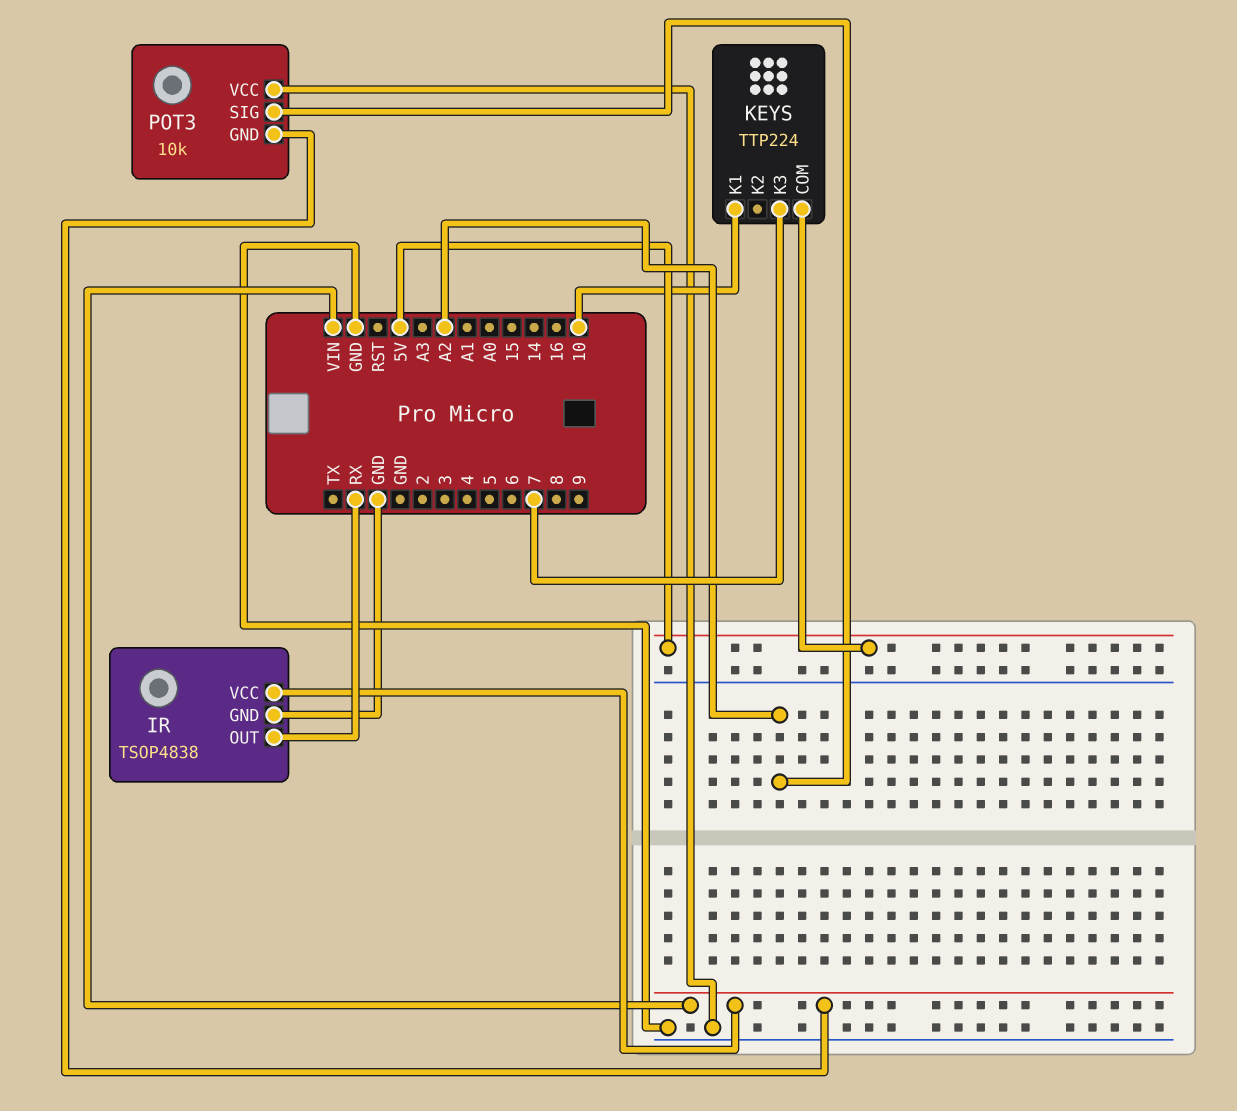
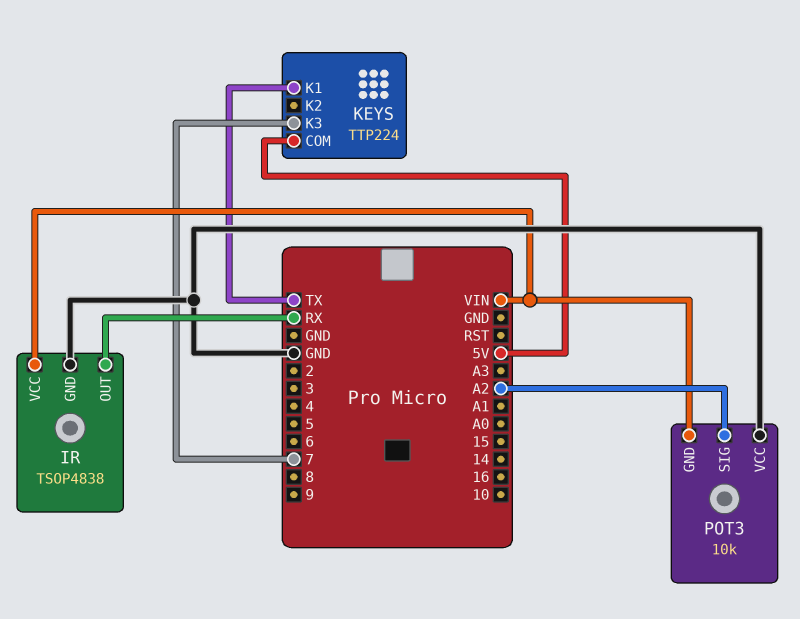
KEYS pin K1: 10 -> TX

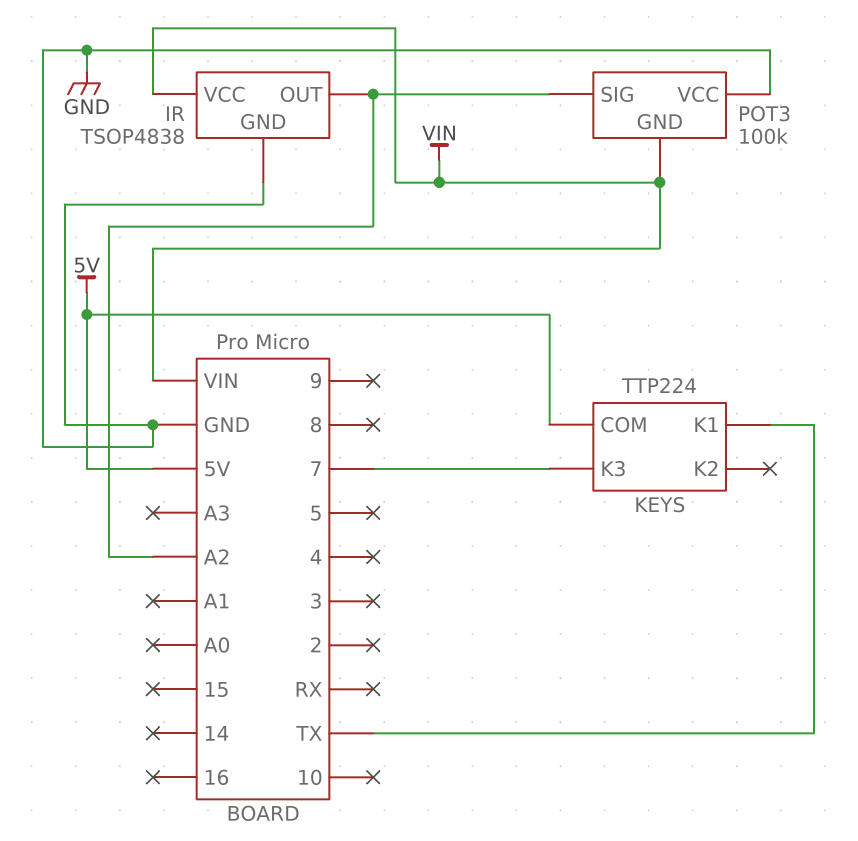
IR pin OUT: RX -> A2
POT3: 10k -> 100k

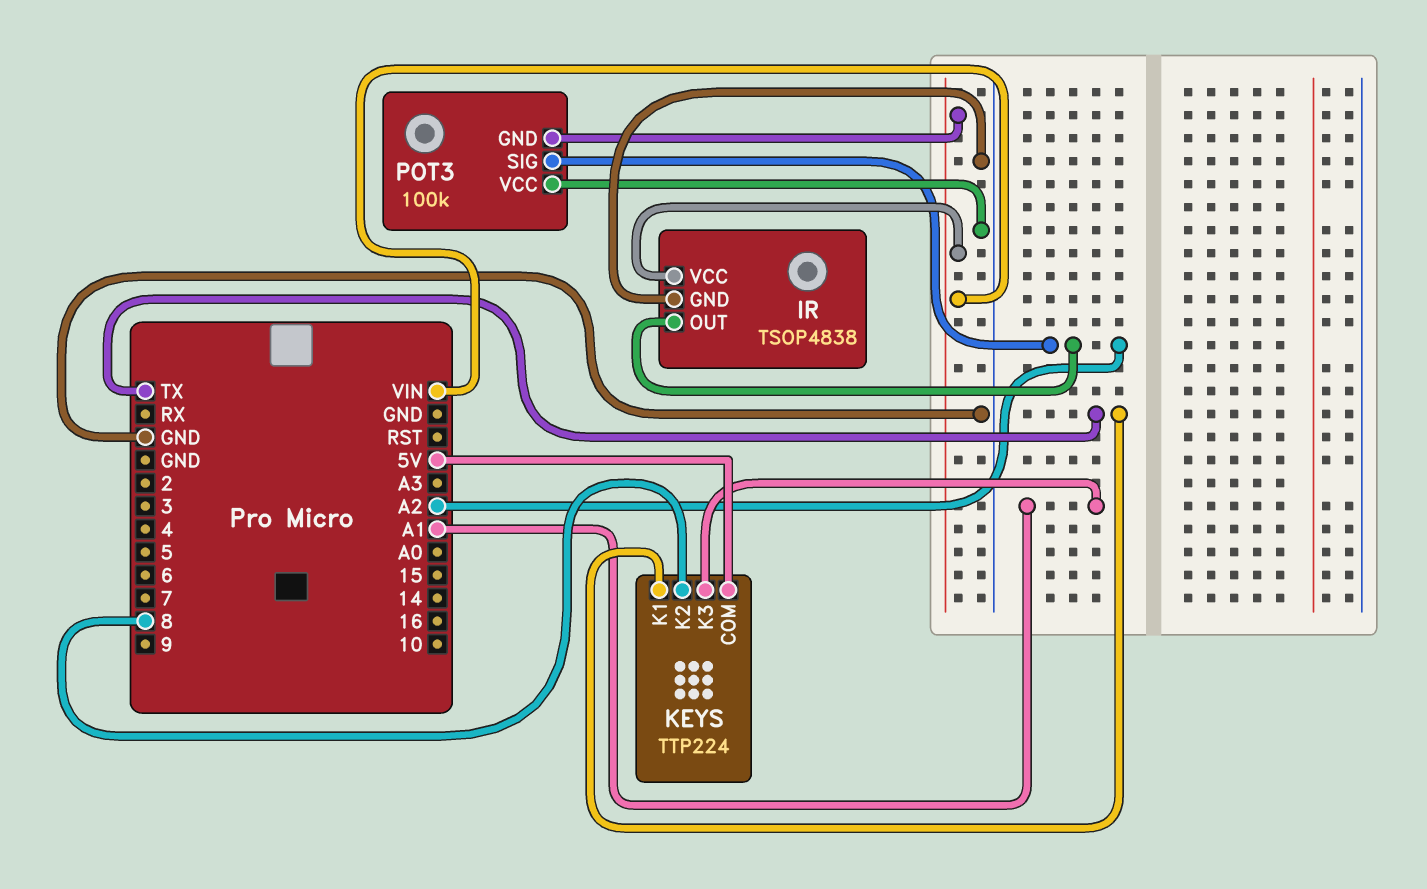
KEYS pin K2: none -> 8
KEYS pin K3: 7 -> A1

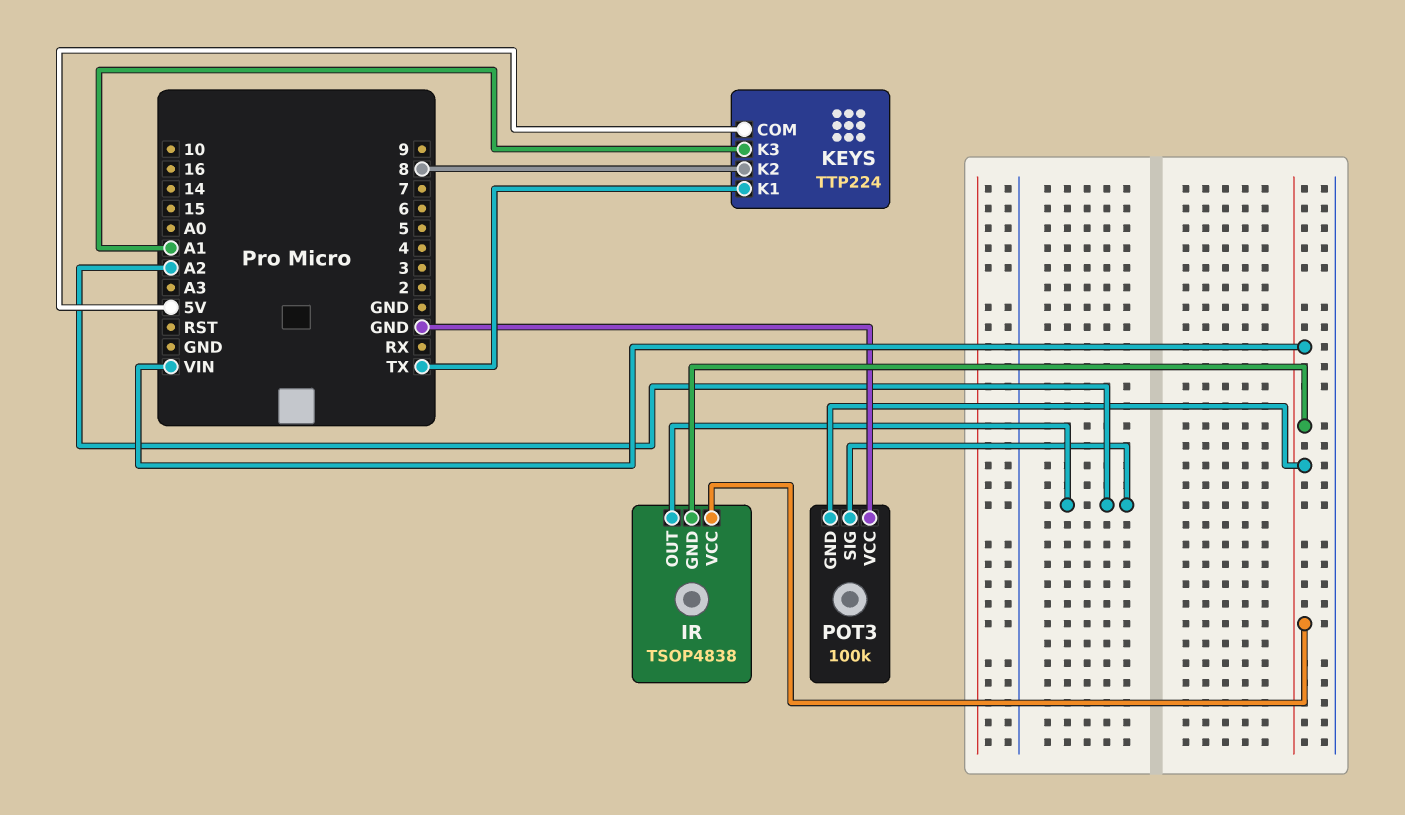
IR pin GND: GND -> VIN

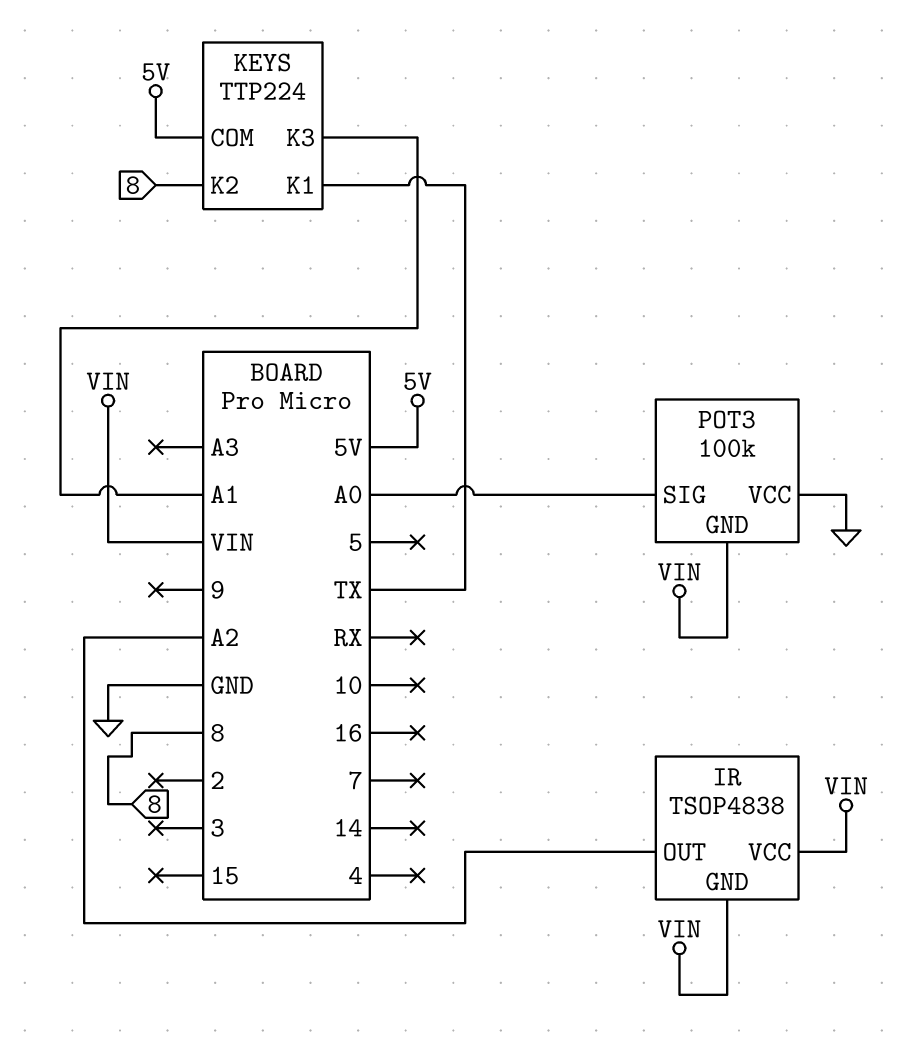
POT3 pin SIG: A2 -> A0

